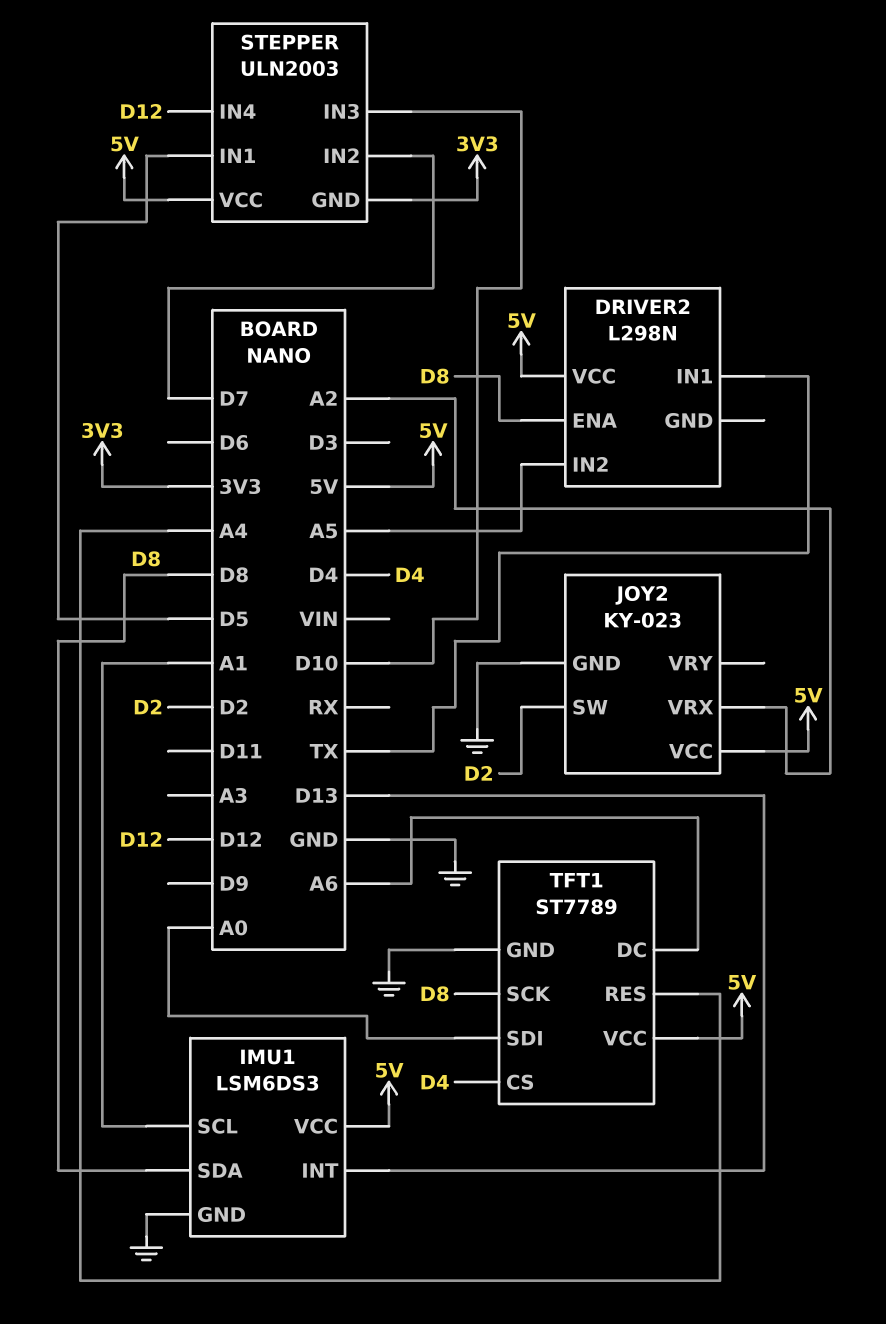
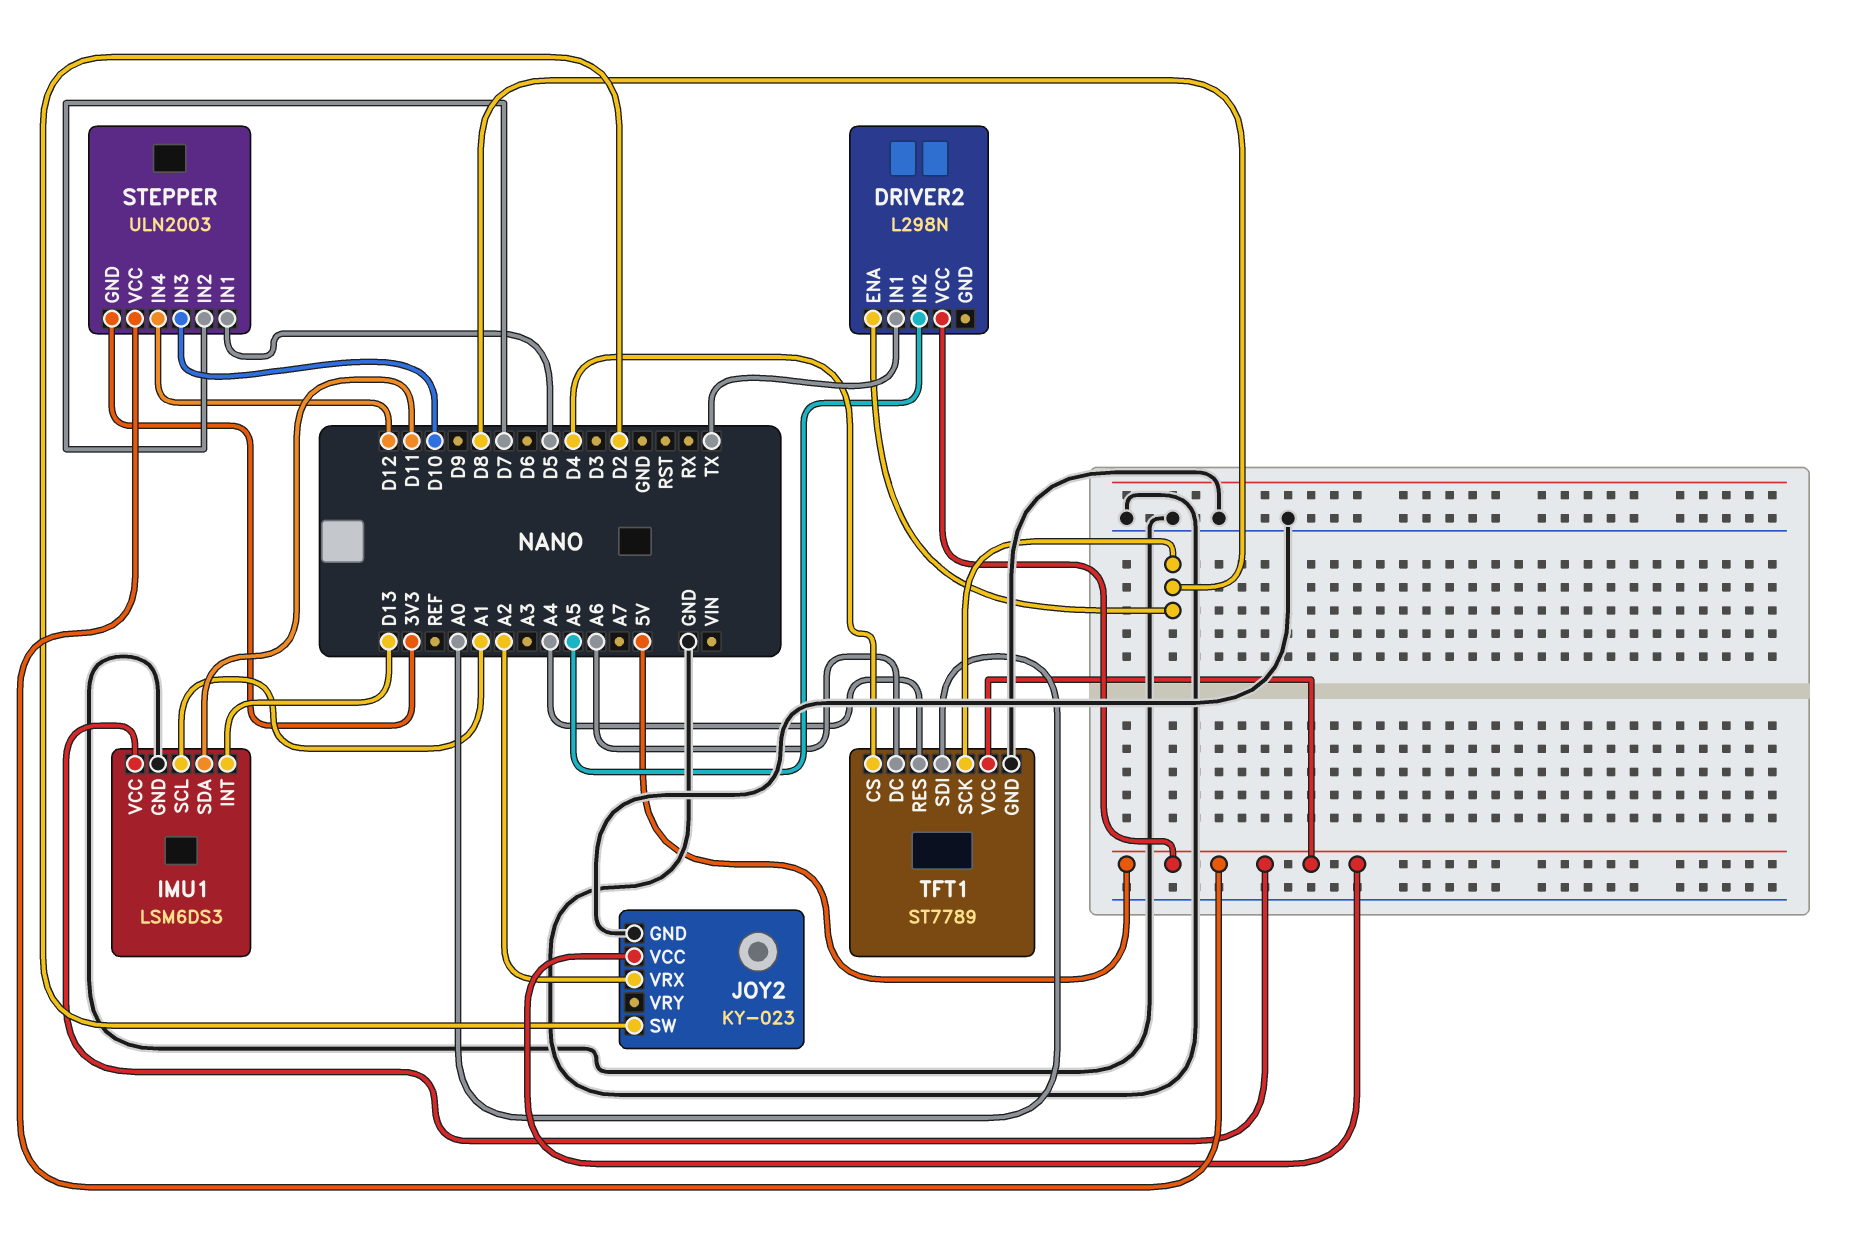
IMU1 pin SDA: D8 -> D11

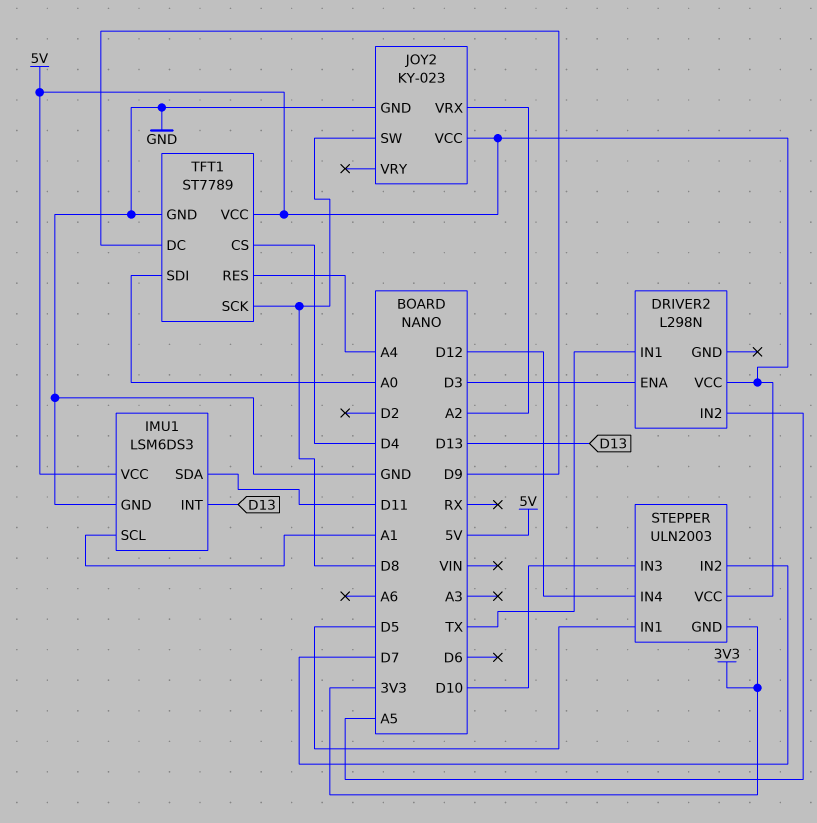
DRIVER2 pin ENA: D8 -> D3
JOY2 pin SW: D2 -> D8
TFT1 pin DC: A6 -> D9

